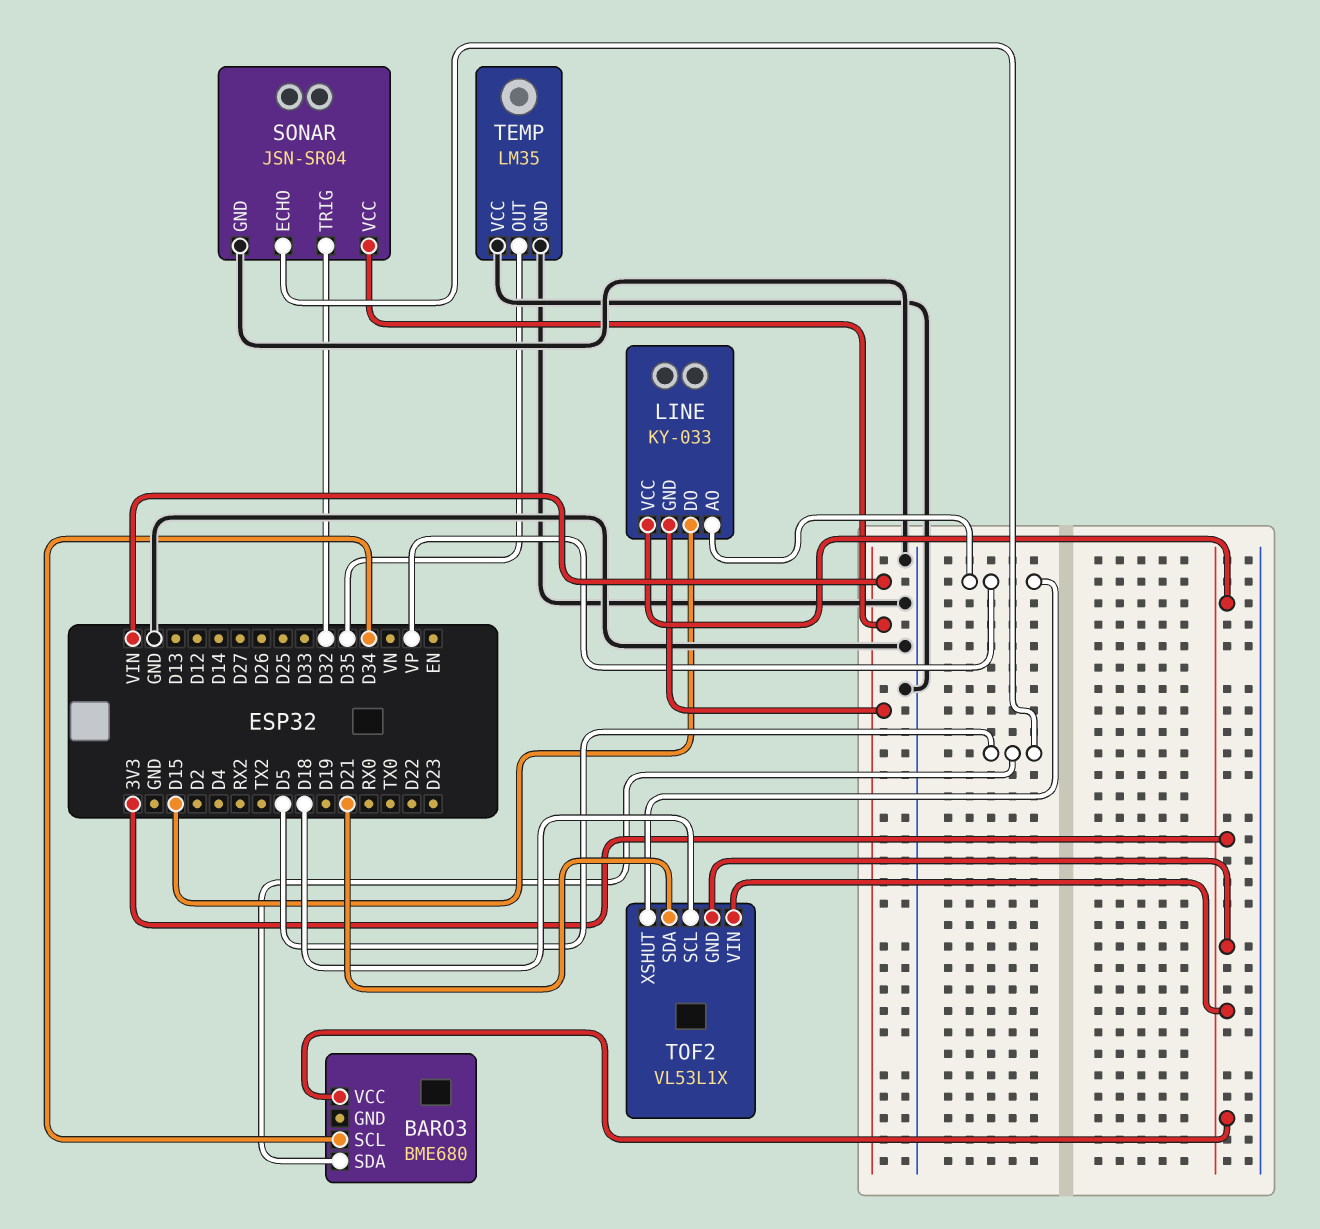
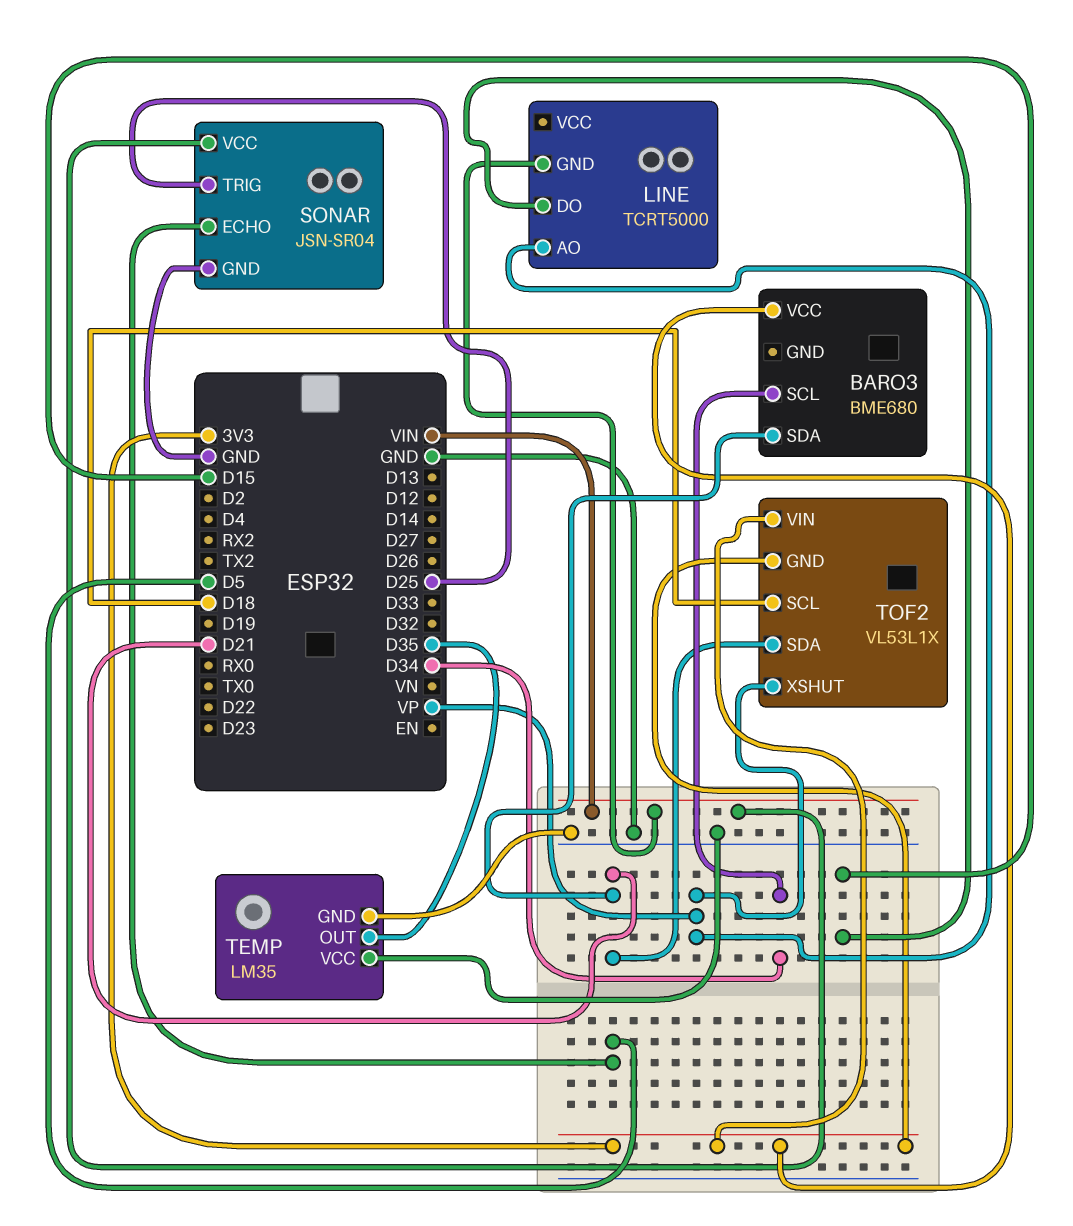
BARO3 pin SDA: D5 -> D21
LINE: KY-033 -> TCRT5000
LINE pin VCC: 3V3 -> none
SONAR pin TRIG: D32 -> D25

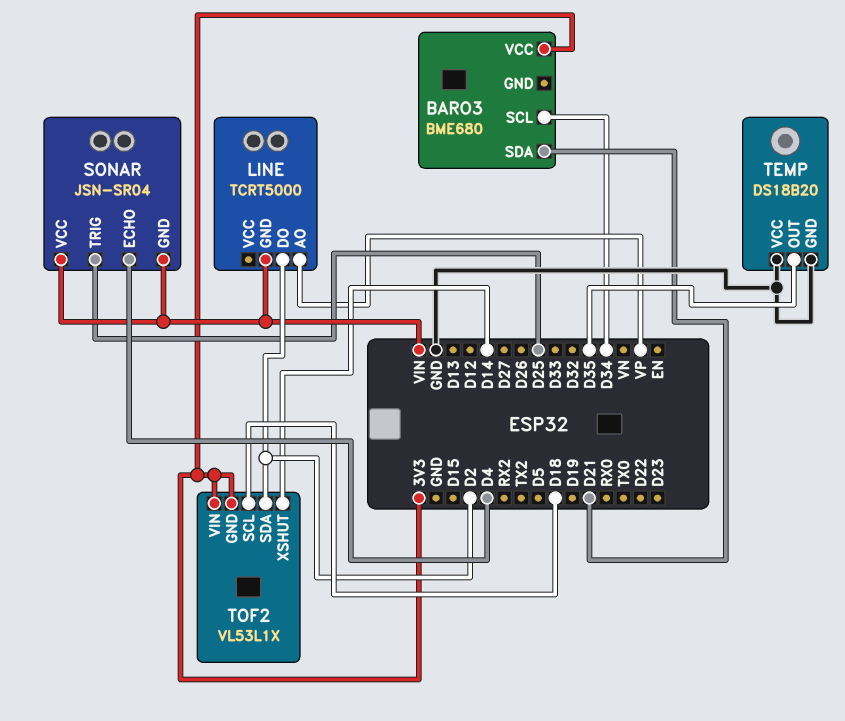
LINE pin DO: D15 -> D2
SONAR pin ECHO: D5 -> D4
SONAR pin GND: GND -> VIN
TEMP: LM35 -> DS18B20
TOF2 pin SDA: D21 -> D2
TOF2 pin XSHUT: VP -> D14

